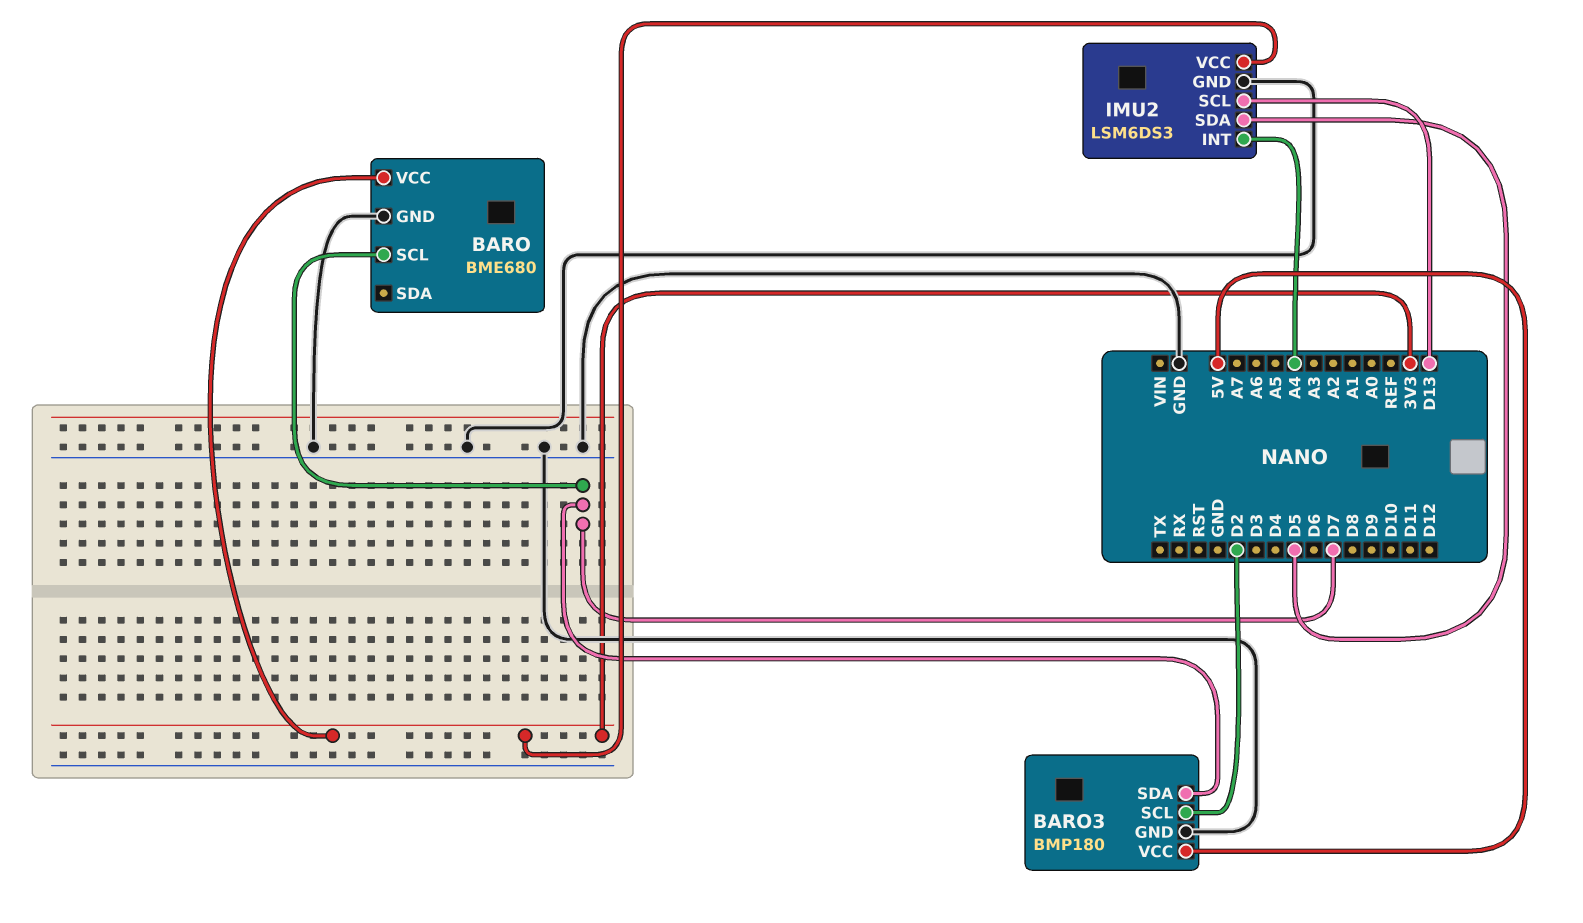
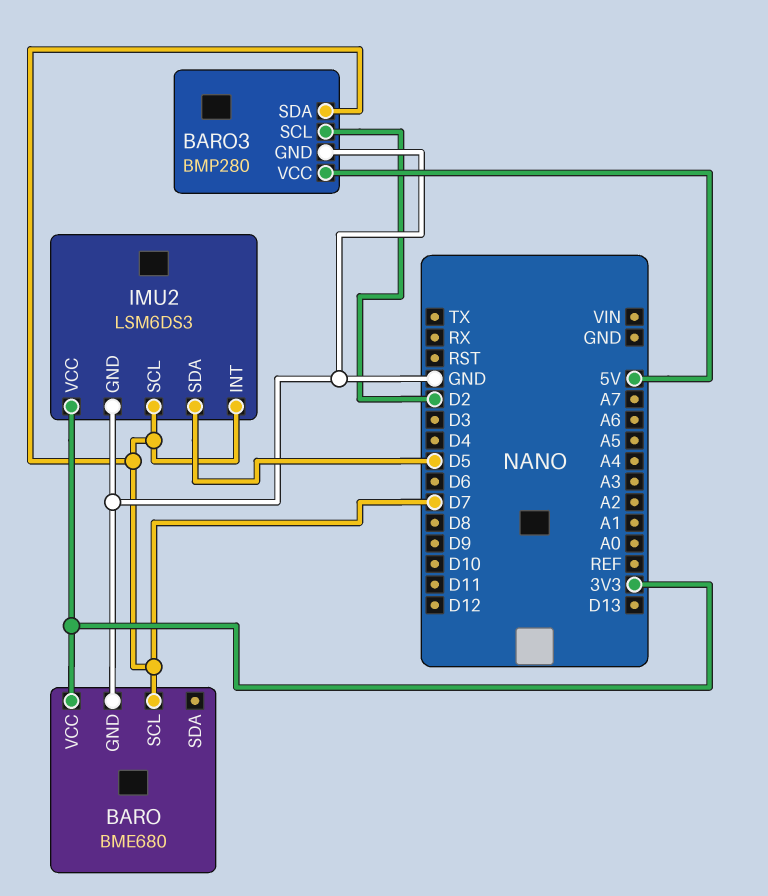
BARO3: BMP180 -> BMP280
IMU2 pin INT: A4 -> D7
IMU2 pin SCL: D13 -> D7

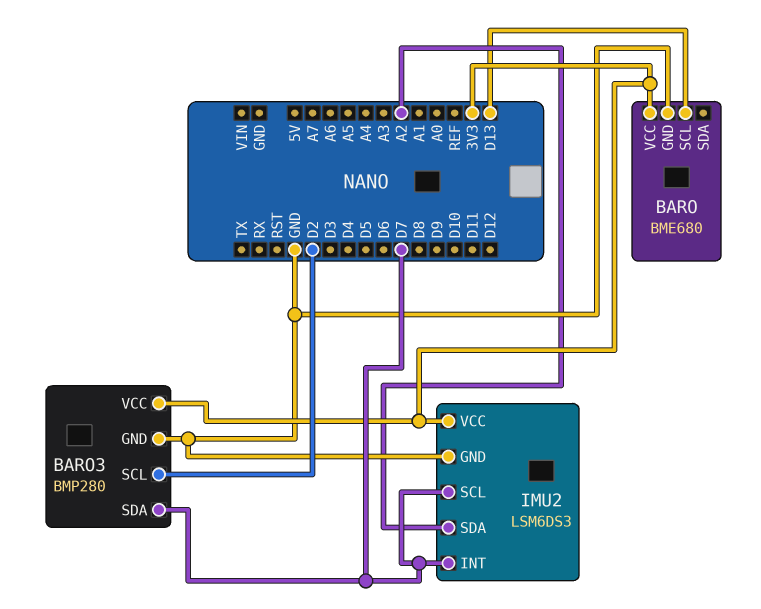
BARO pin SCL: D7 -> D13
BARO3 pin VCC: 5V -> 3V3
IMU2 pin SDA: D5 -> A2

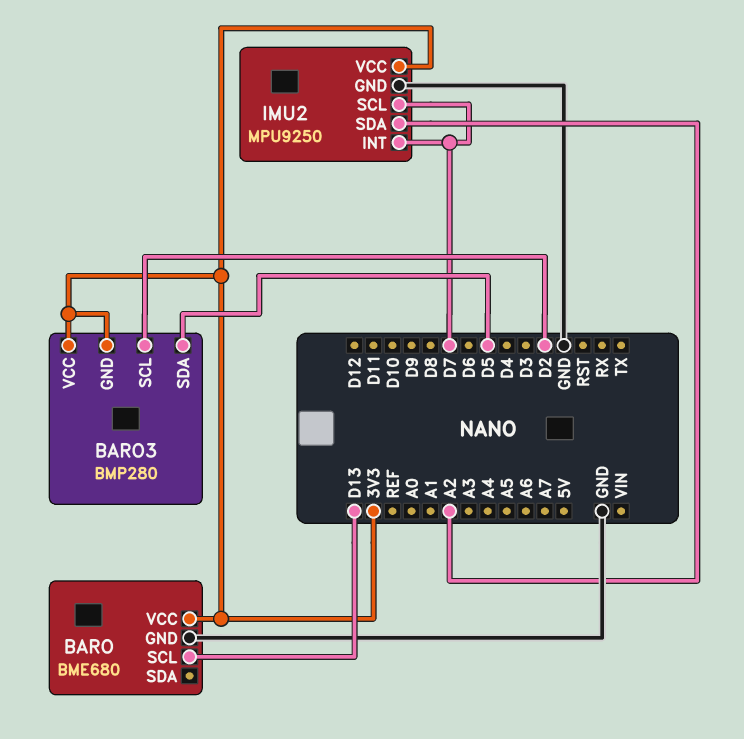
BARO3 pin GND: GND -> 3V3
BARO3 pin SDA: D7 -> D5
IMU2: LSM6DS3 -> MPU9250

